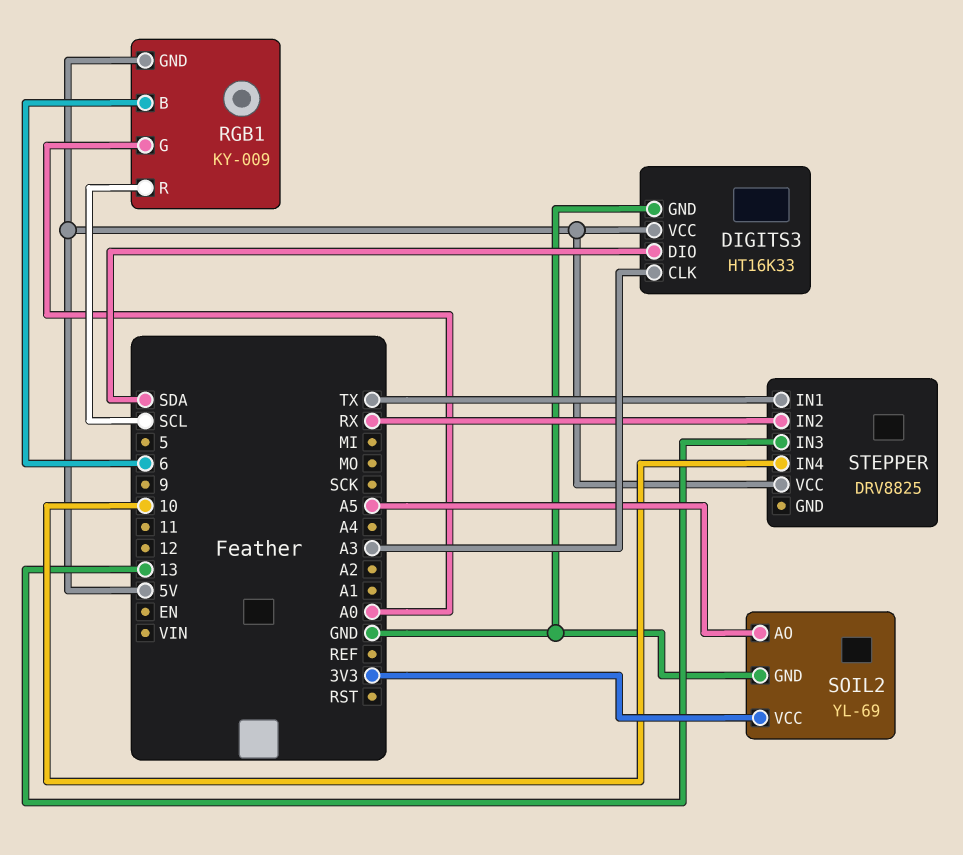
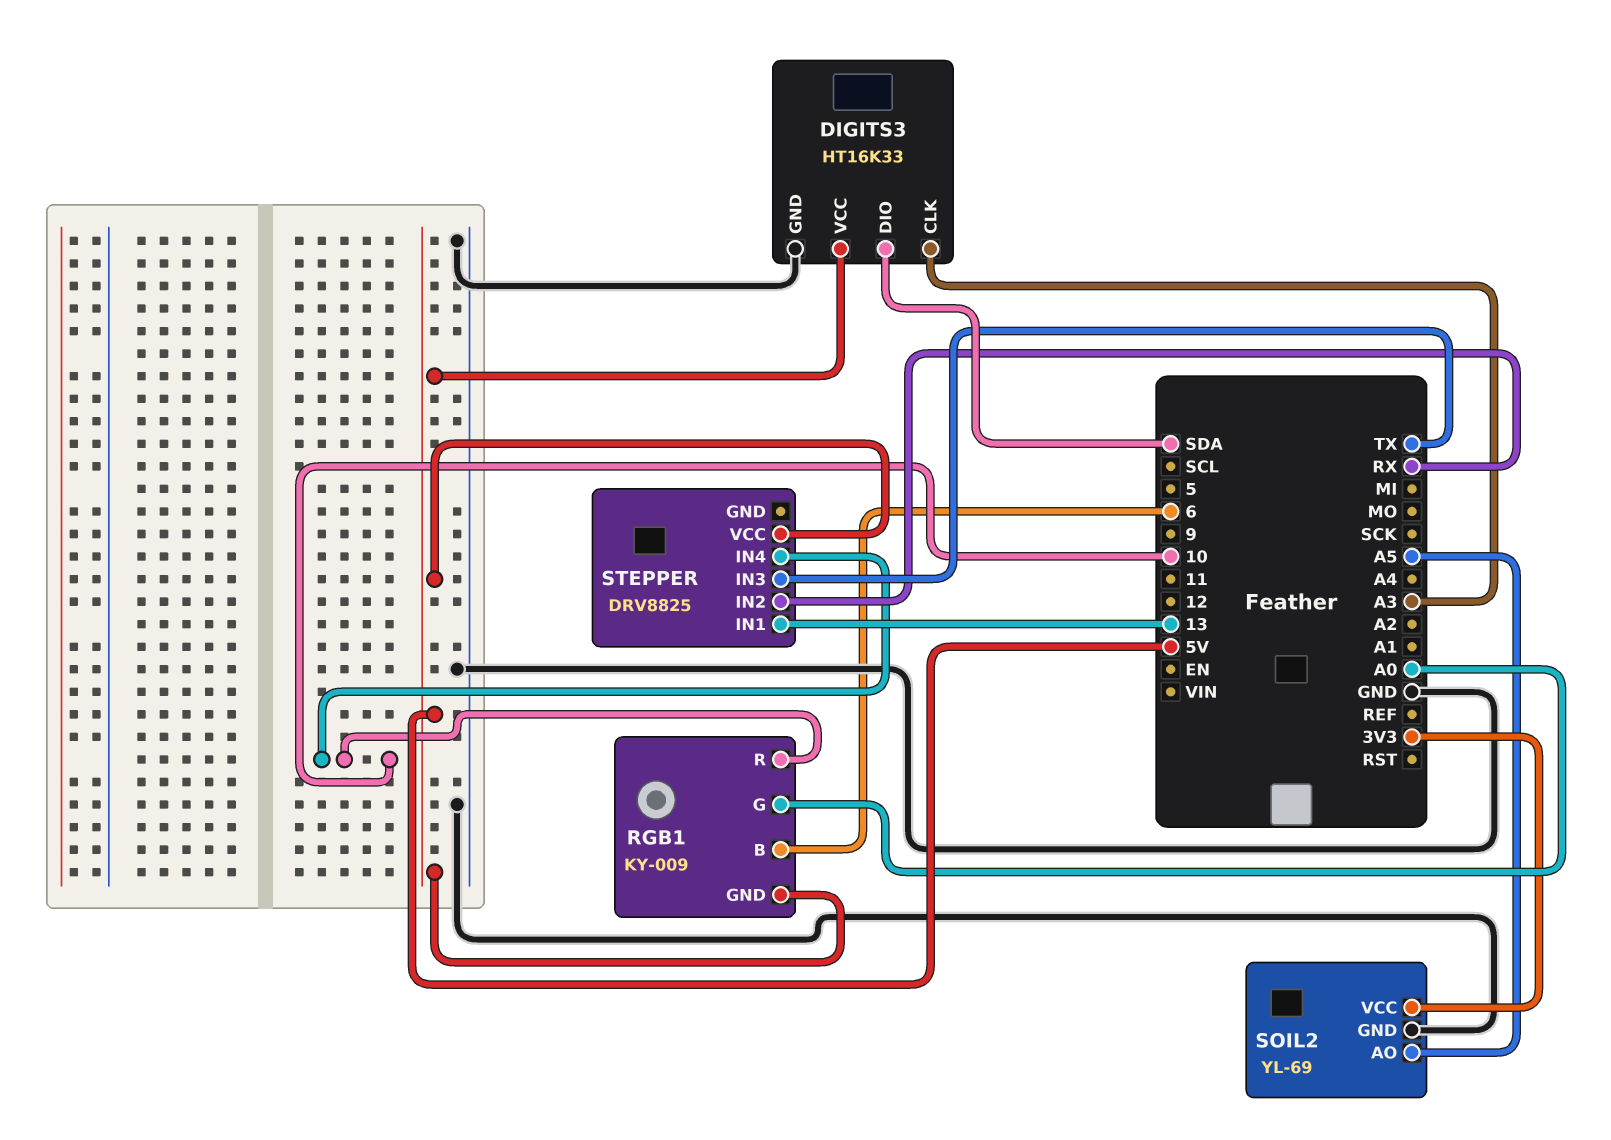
RGB1 pin R: SCL -> 10
STEPPER pin IN1: TX -> 13
STEPPER pin IN3: 13 -> TX

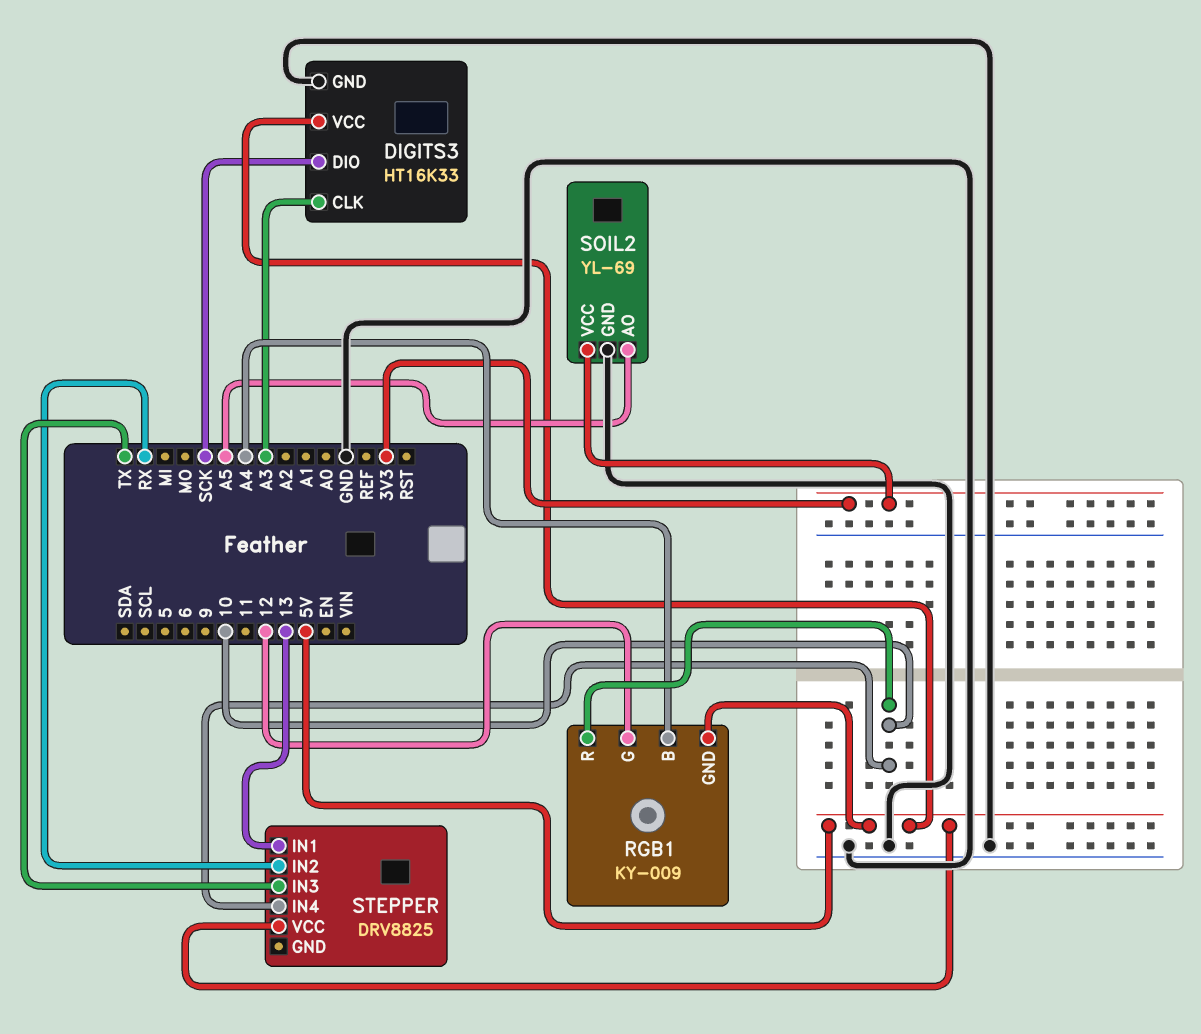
DIGITS3 pin DIO: SDA -> SCK
RGB1 pin B: 6 -> A4
RGB1 pin G: A0 -> 12

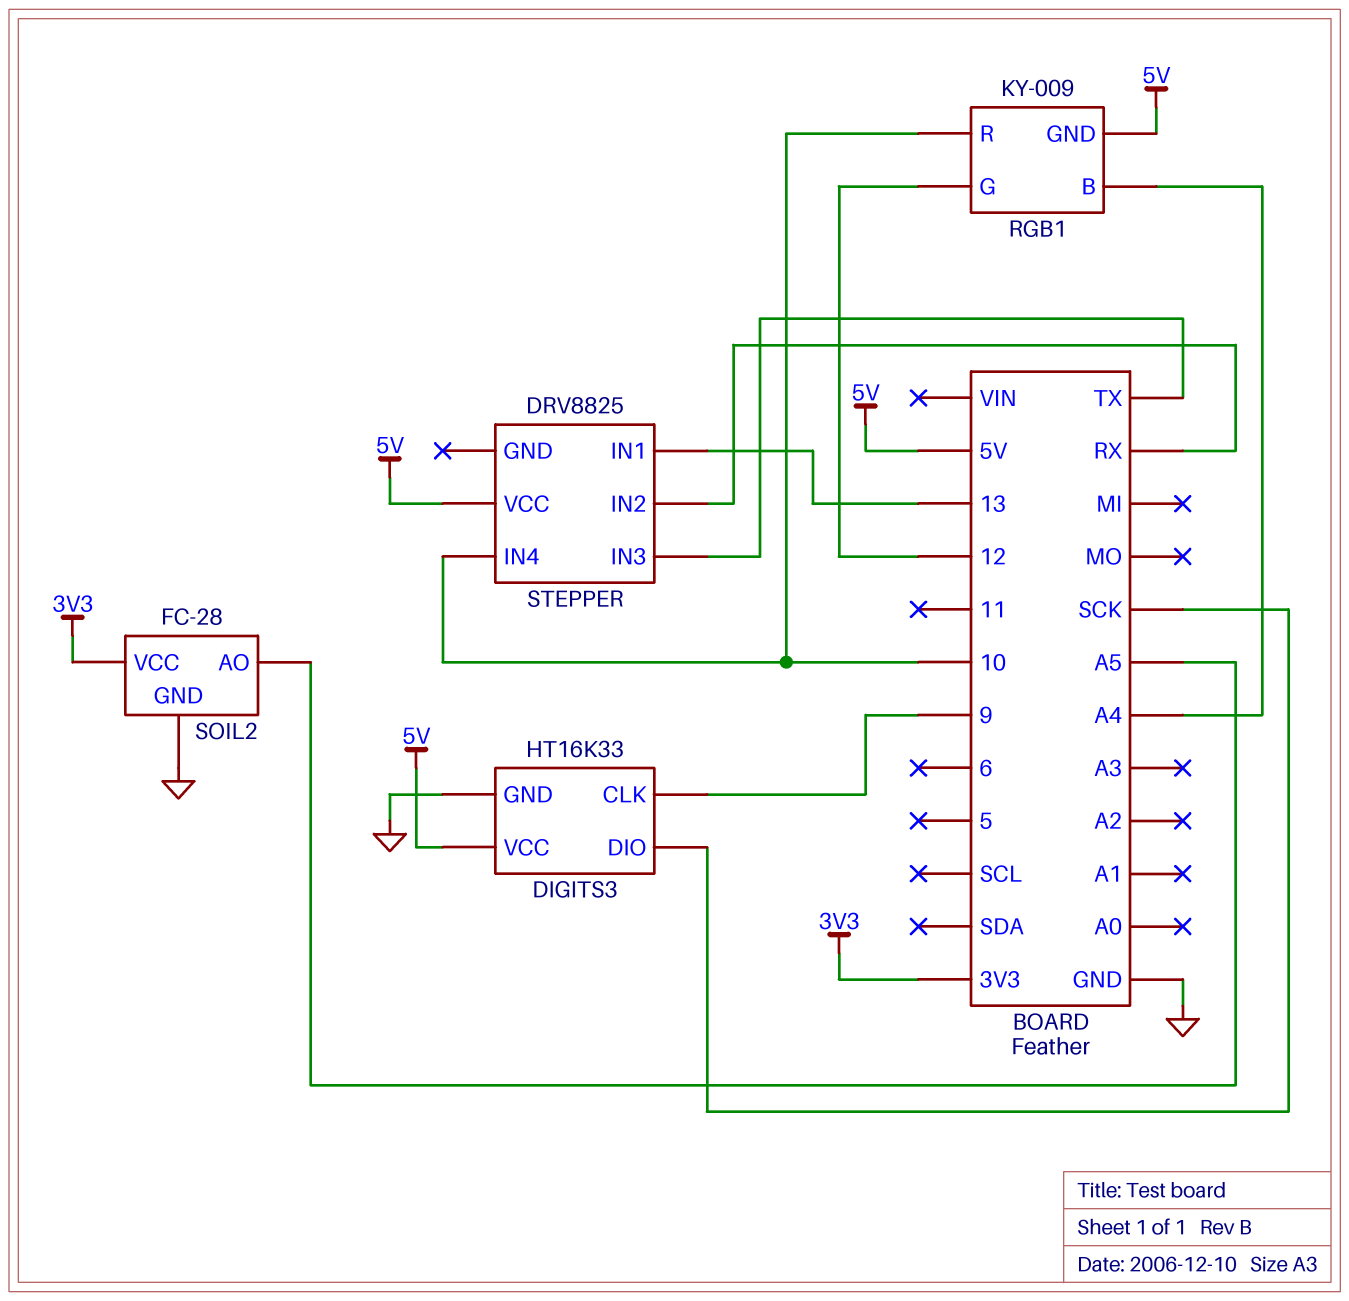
DIGITS3 pin CLK: A3 -> 9
SOIL2: YL-69 -> FC-28

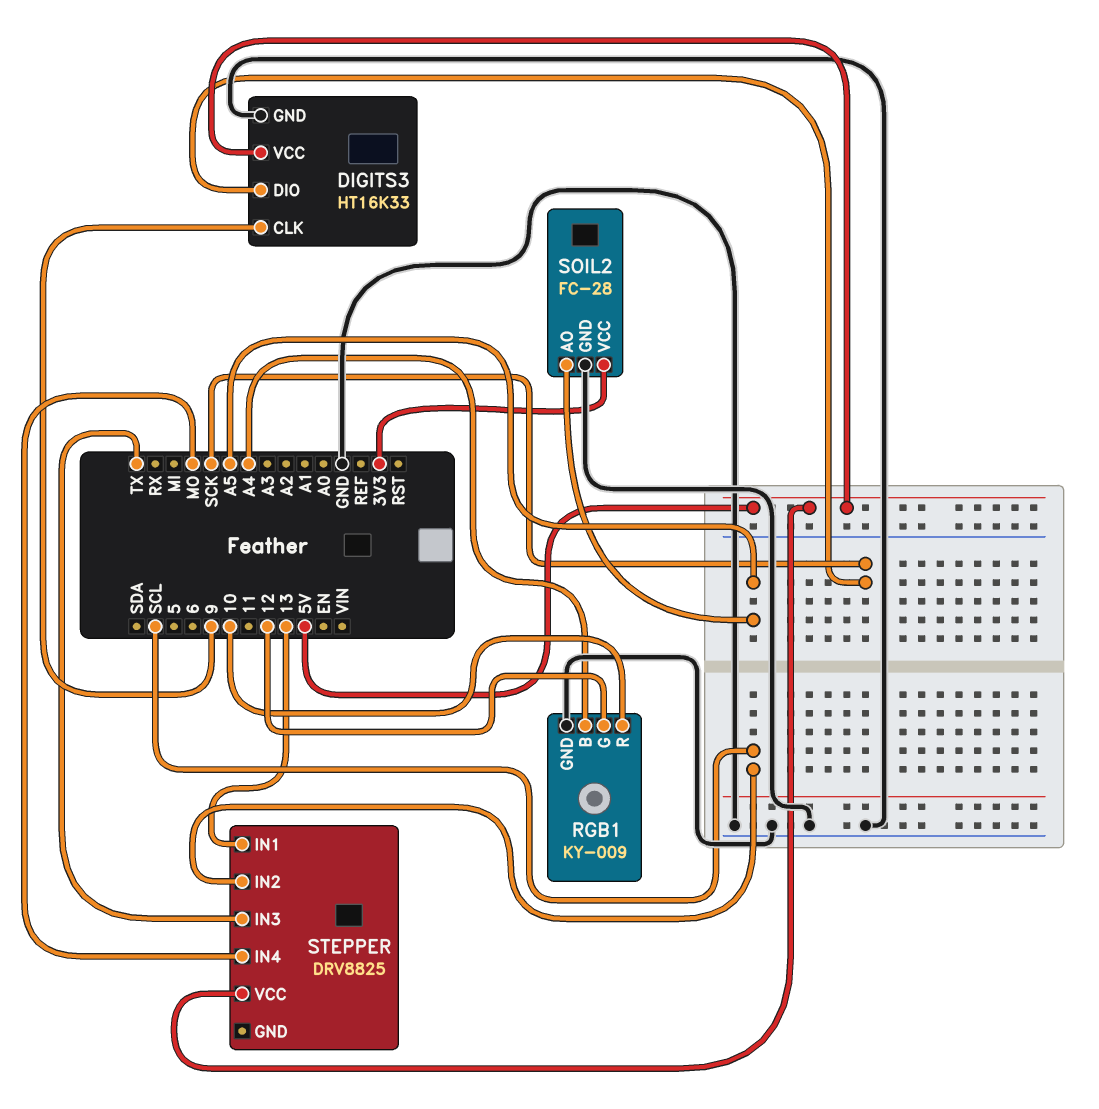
RGB1 pin GND: 5V -> GND
STEPPER pin IN2: RX -> SCL
STEPPER pin IN4: 10 -> MO

